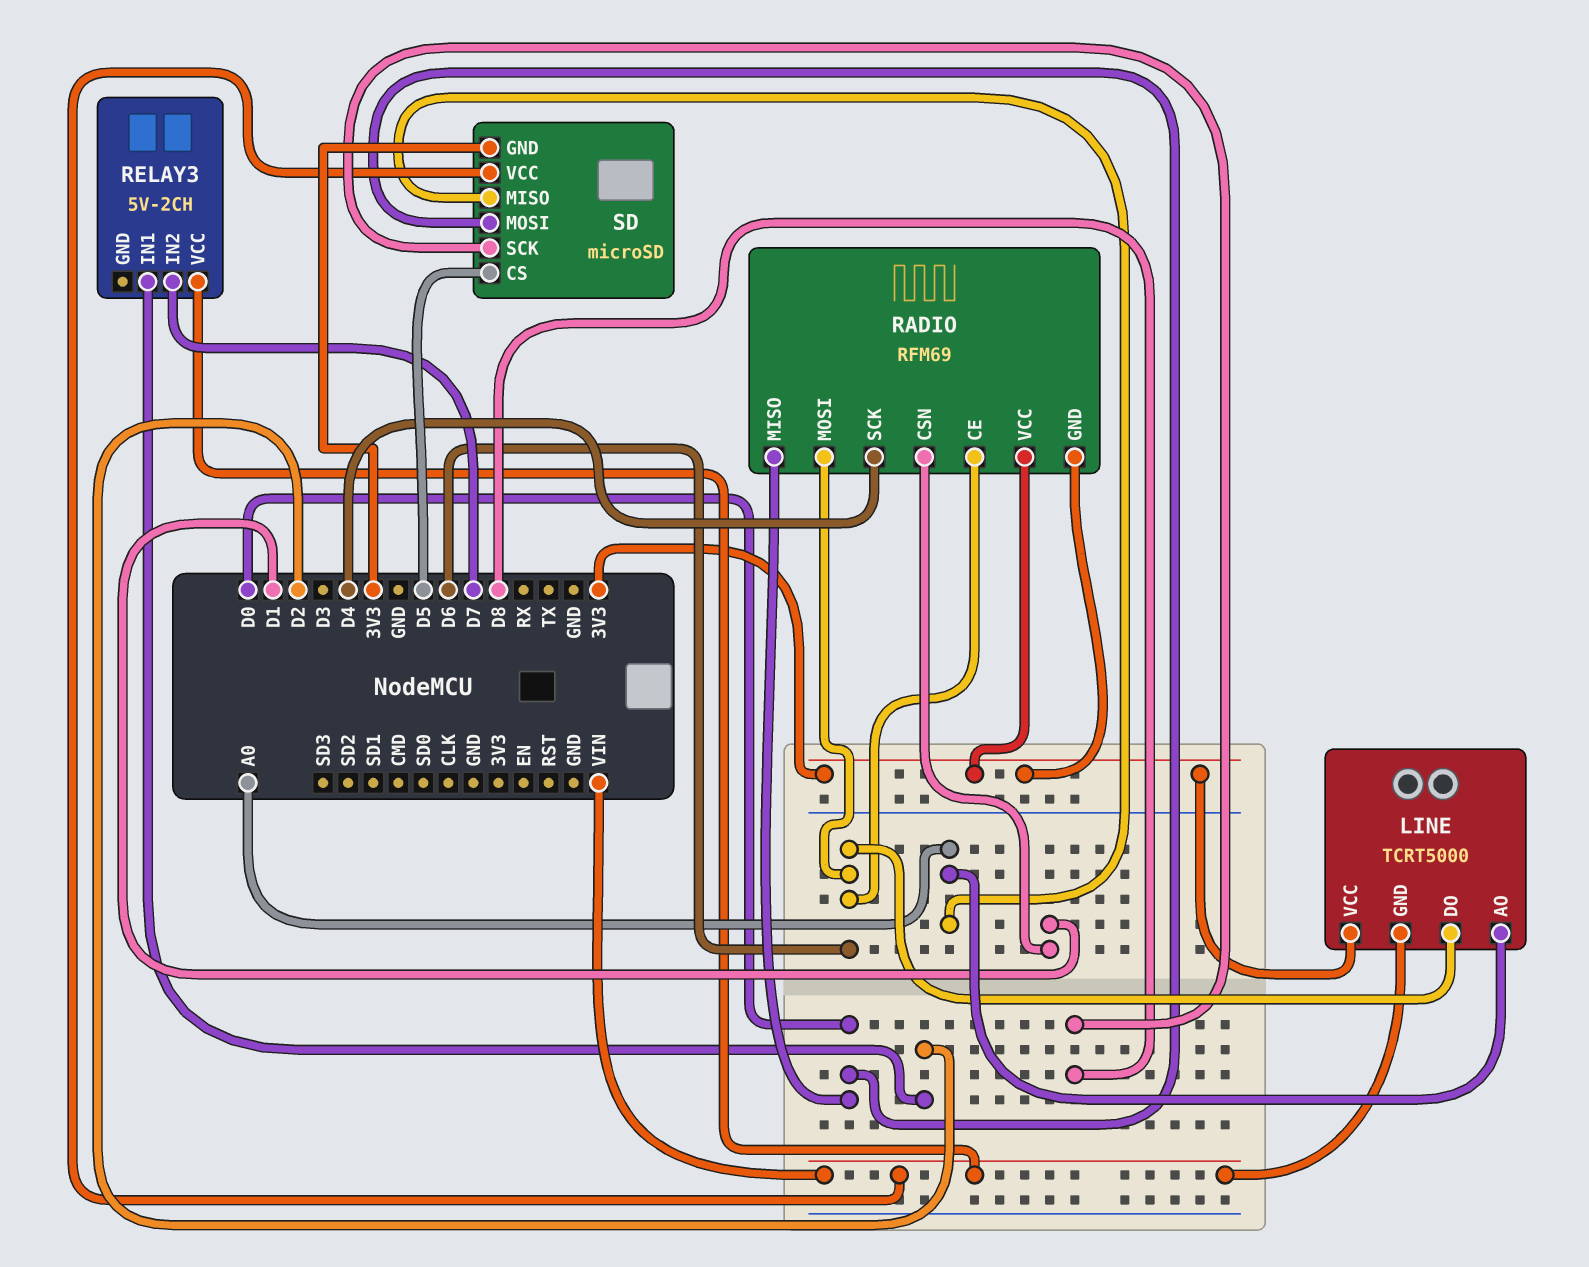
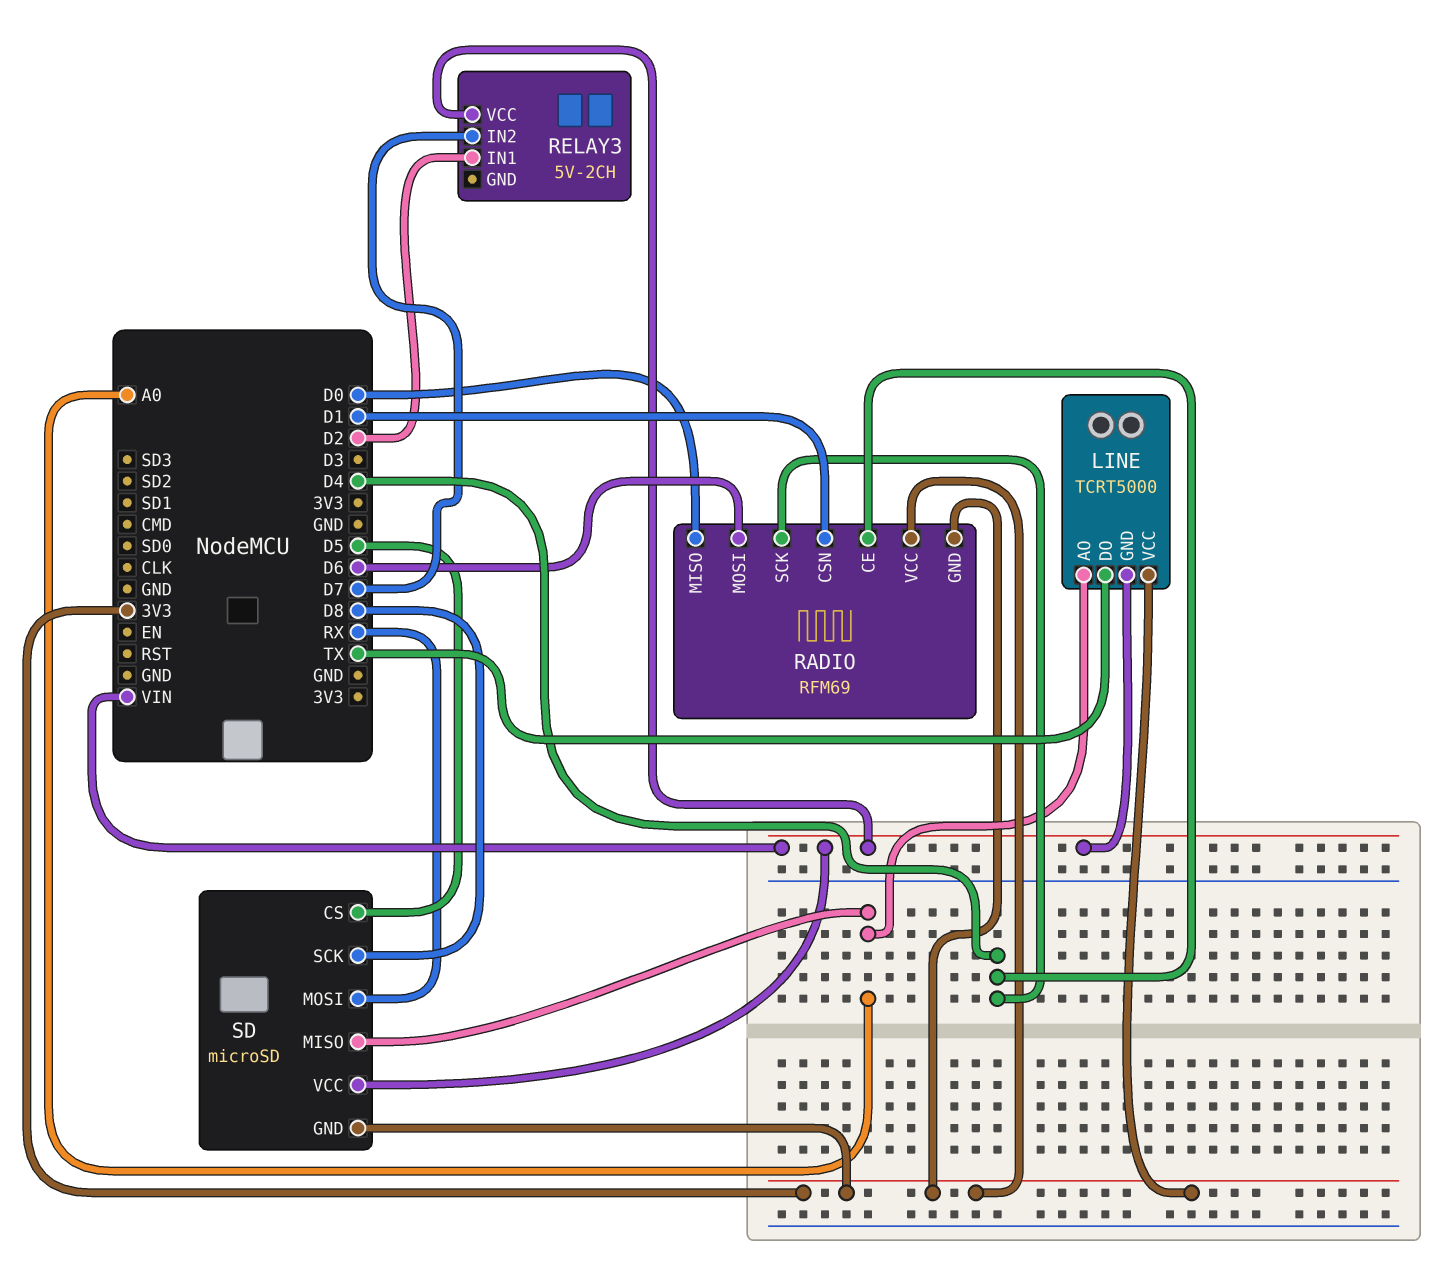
LINE pin DO: D6 -> TX
RADIO pin CE: D6 -> D4
SD pin MOSI: D0 -> RX

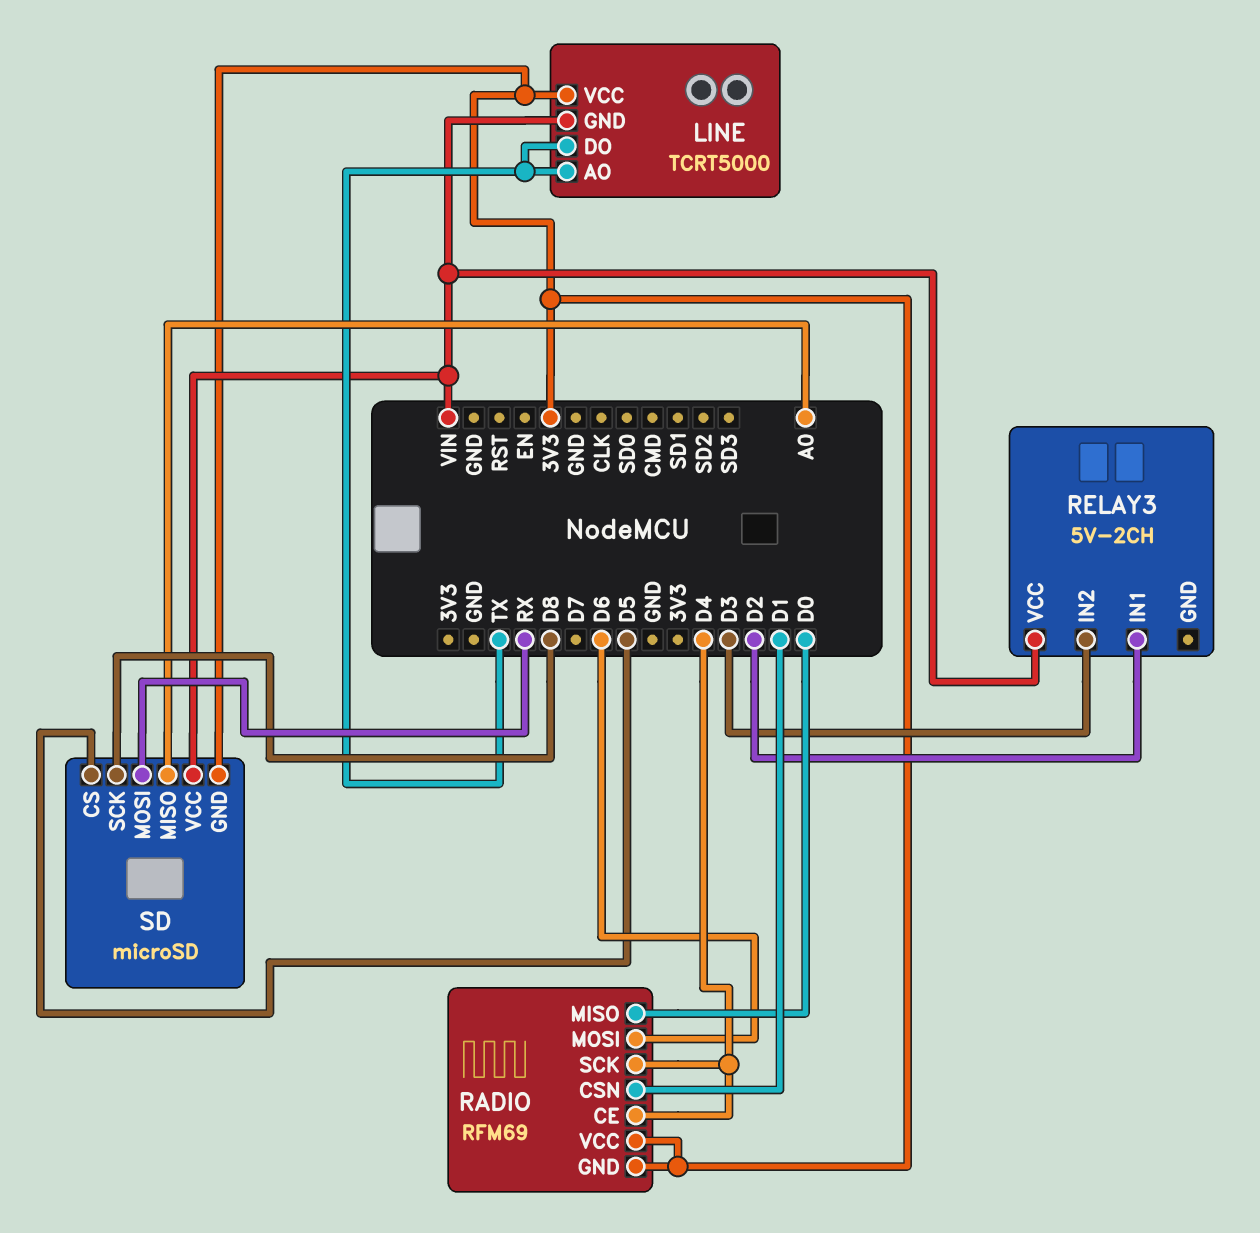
LINE pin AO: A0 -> TX
RELAY3 pin IN2: D7 -> D3

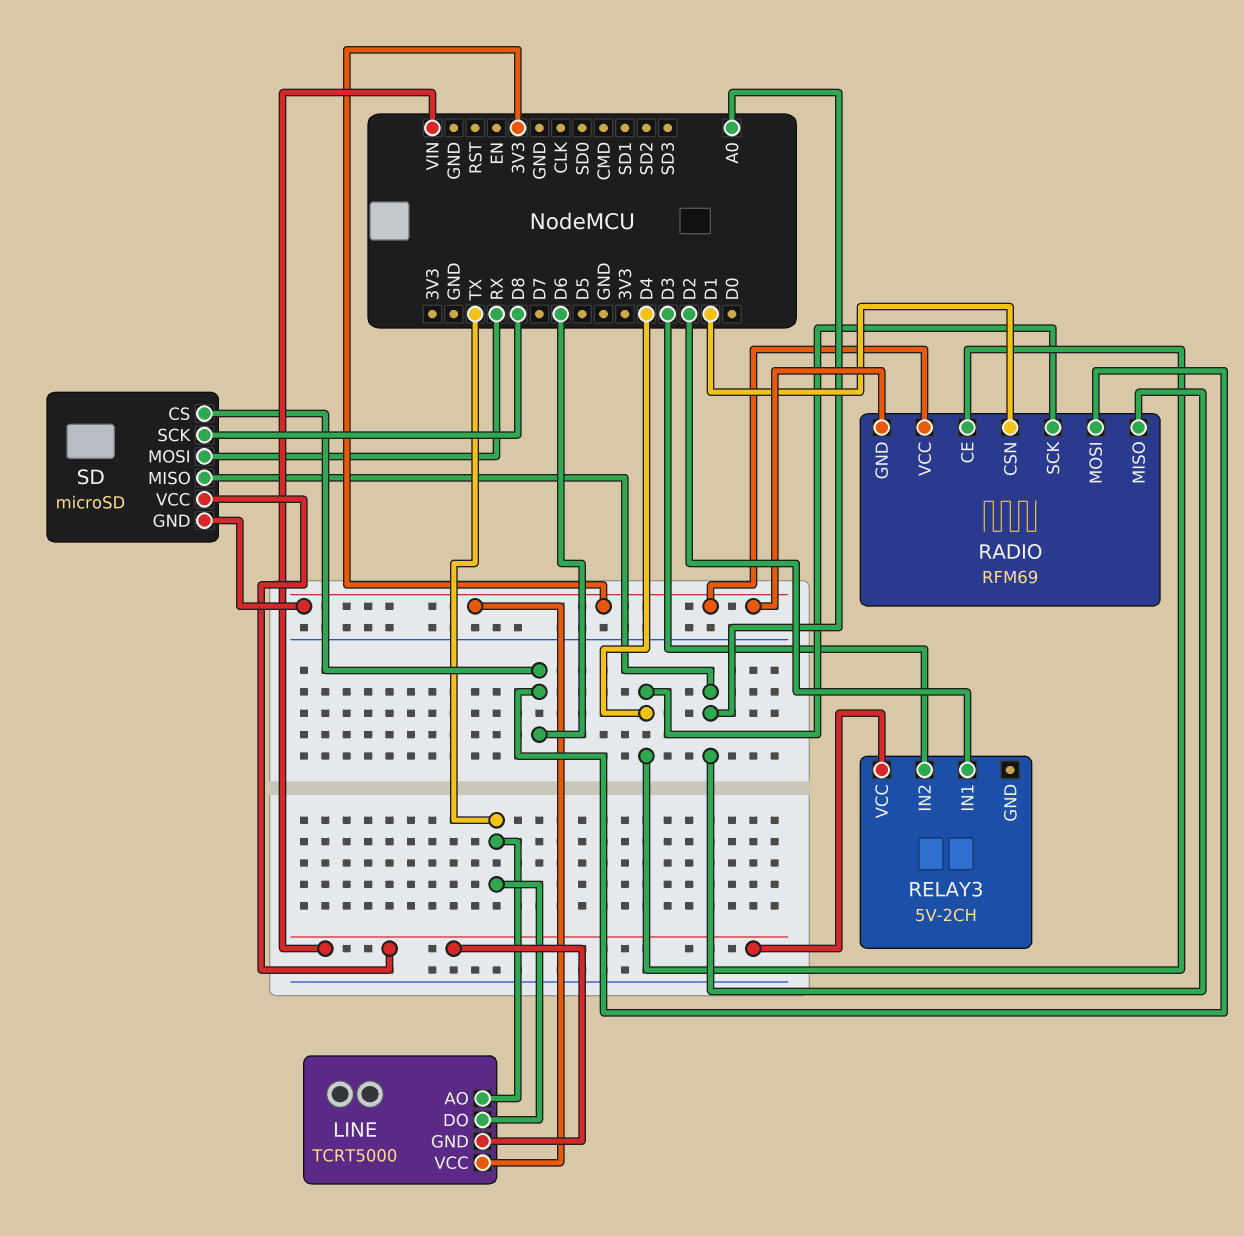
RADIO pin MISO: D0 -> A0
SD pin CS: D5 -> D6

